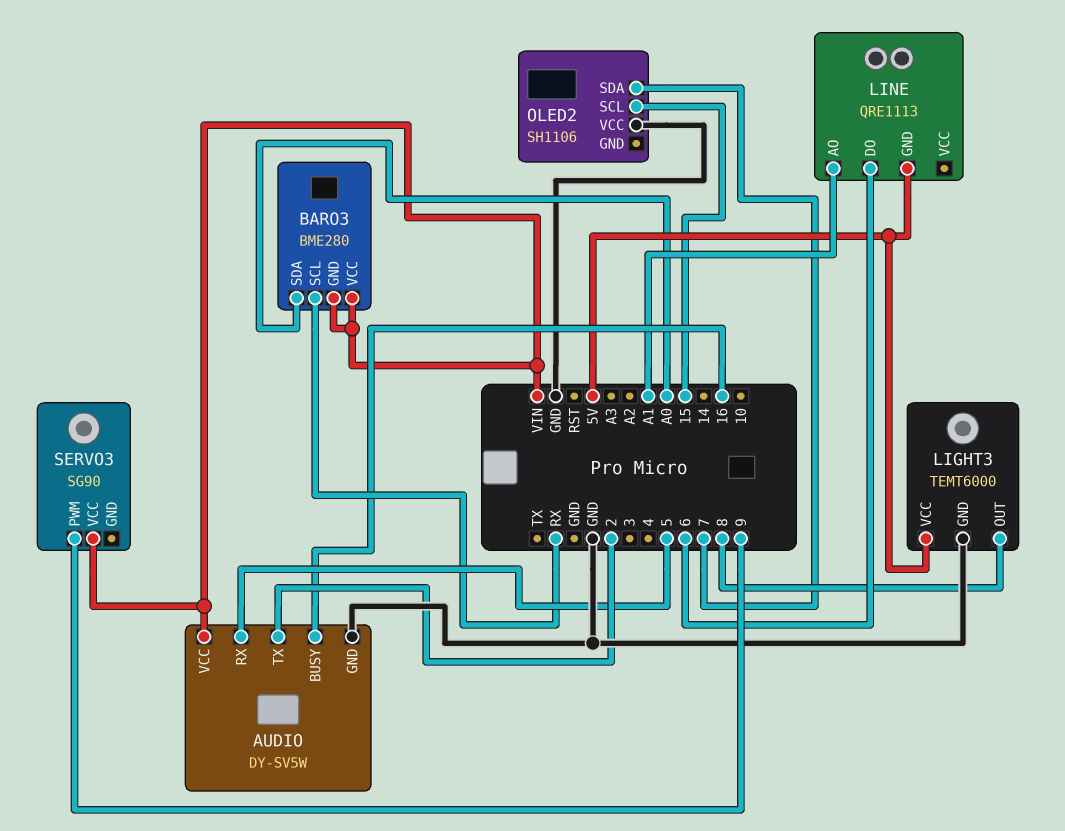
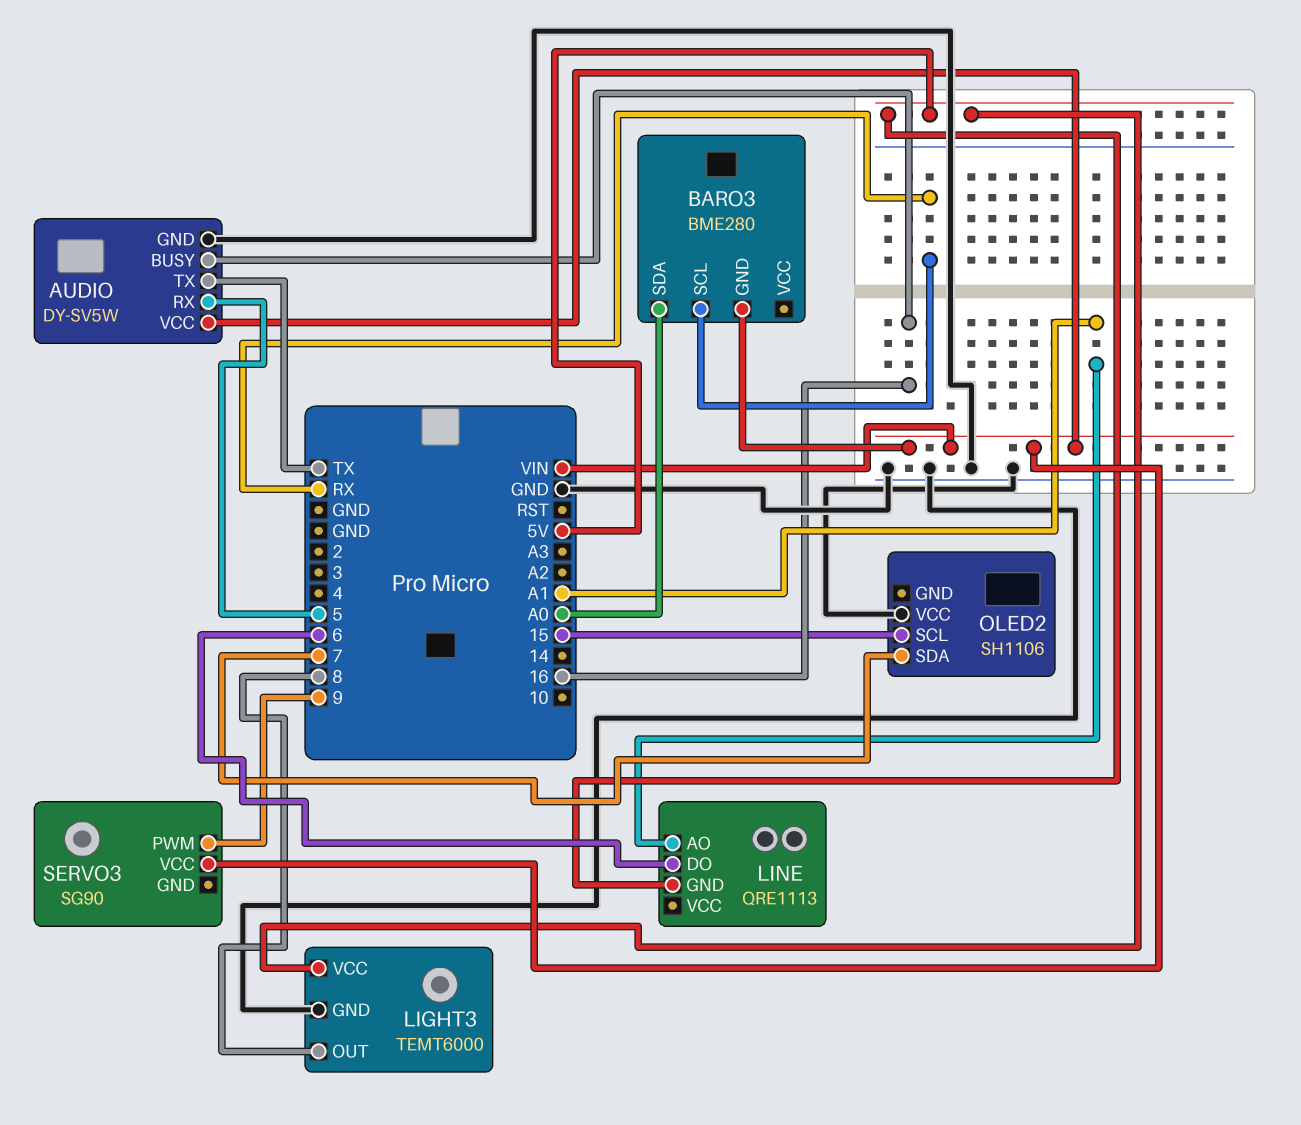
AUDIO pin TX: 2 -> TX
BARO3 pin VCC: VIN -> none

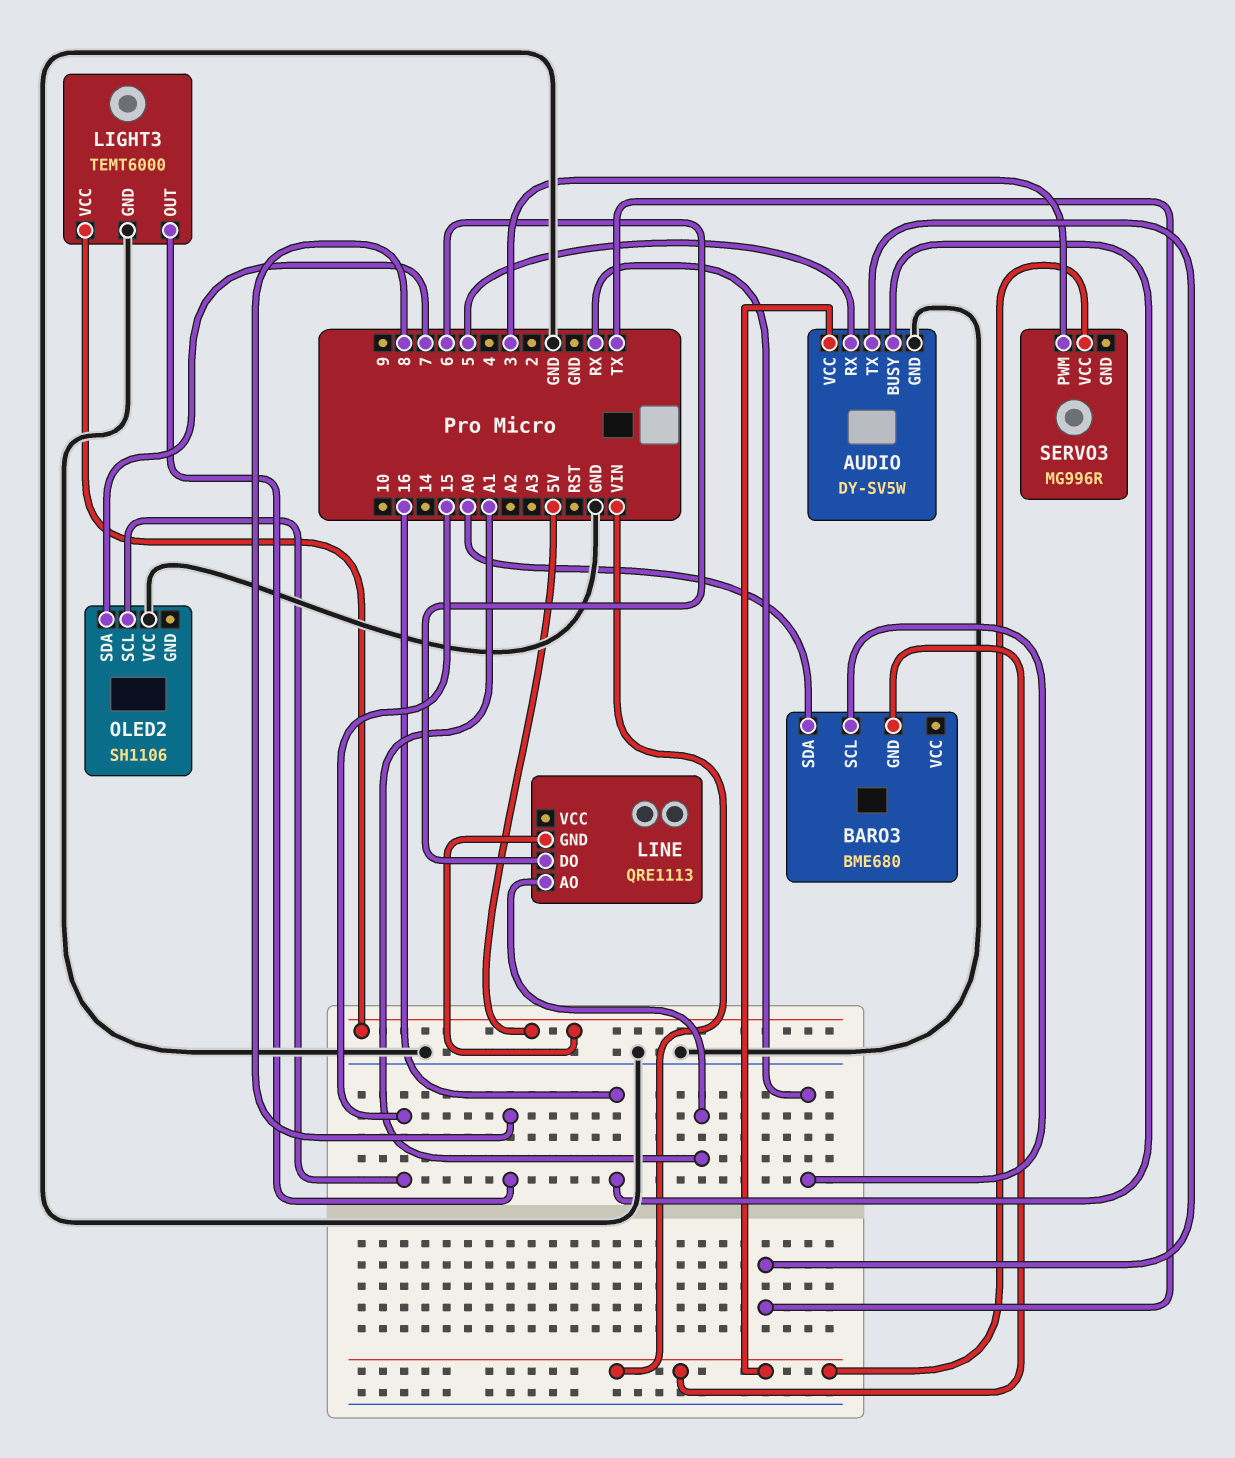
BARO3: BME280 -> BME680
SERVO3: SG90 -> MG996R
SERVO3 pin PWM: 9 -> 3

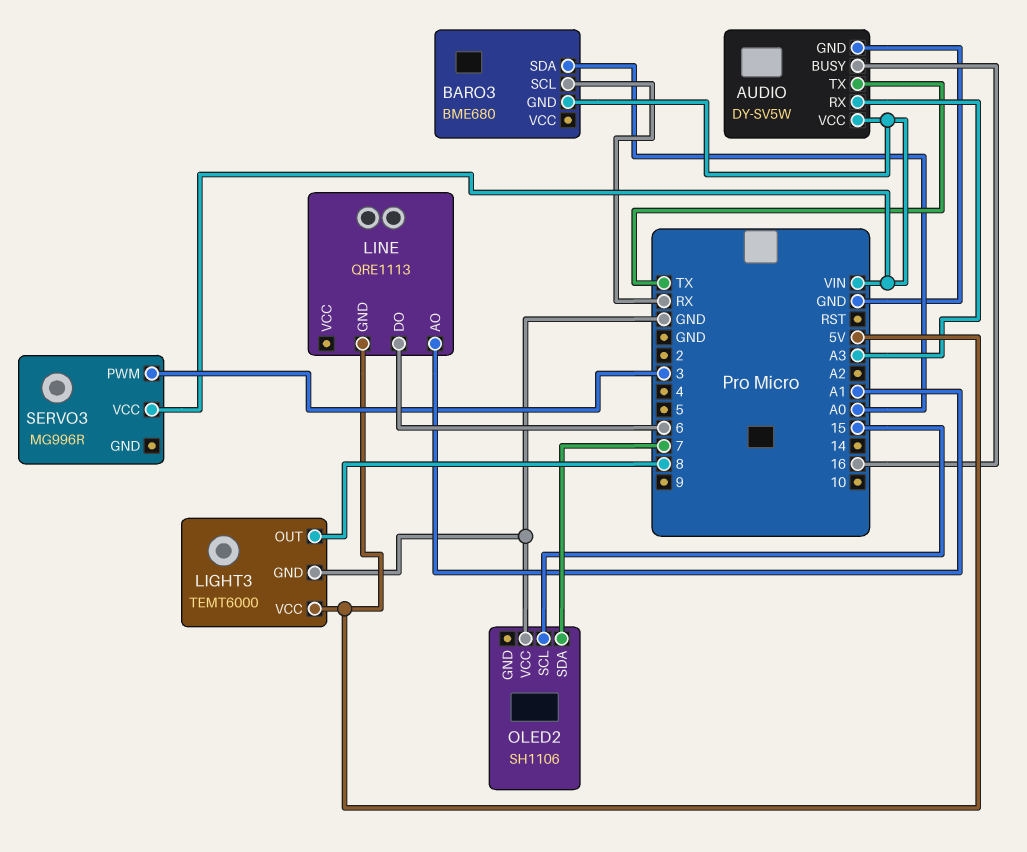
AUDIO pin RX: 5 -> A3

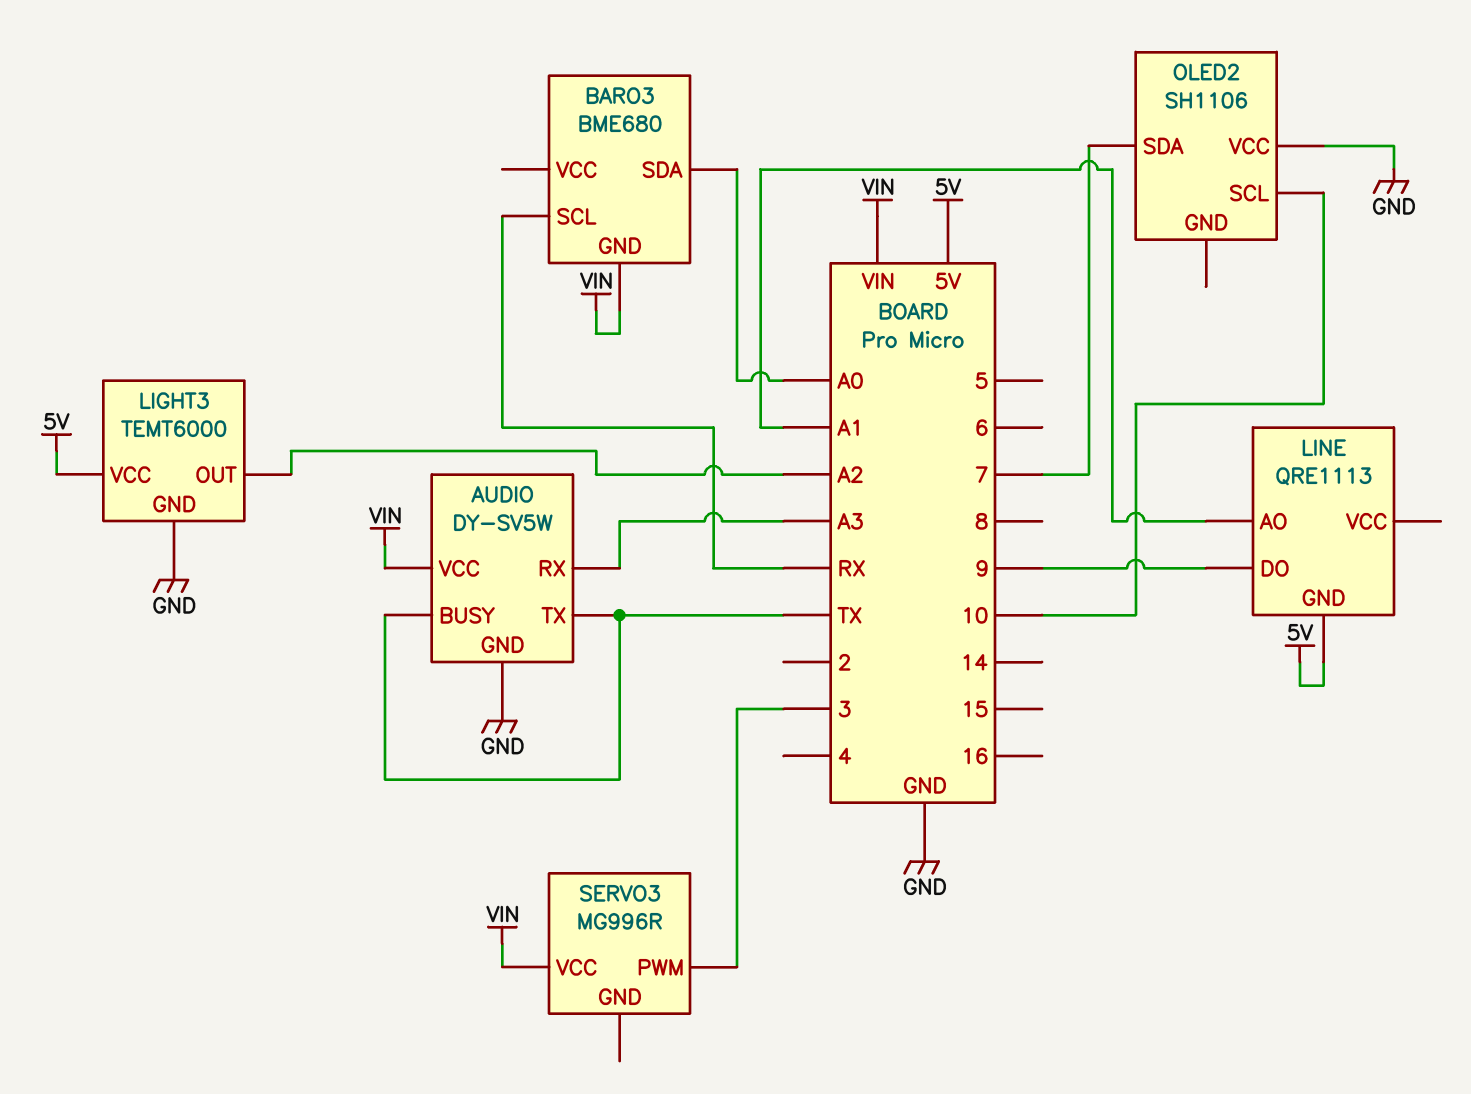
AUDIO pin BUSY: 16 -> TX
LIGHT3 pin OUT: 8 -> A2
LINE pin DO: 6 -> 9
OLED2 pin SCL: 15 -> 10

